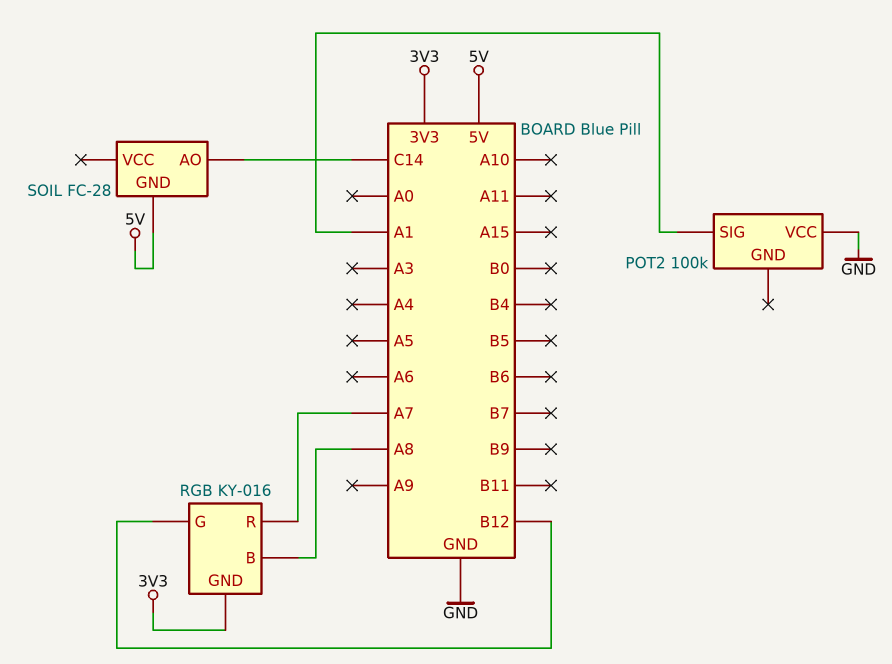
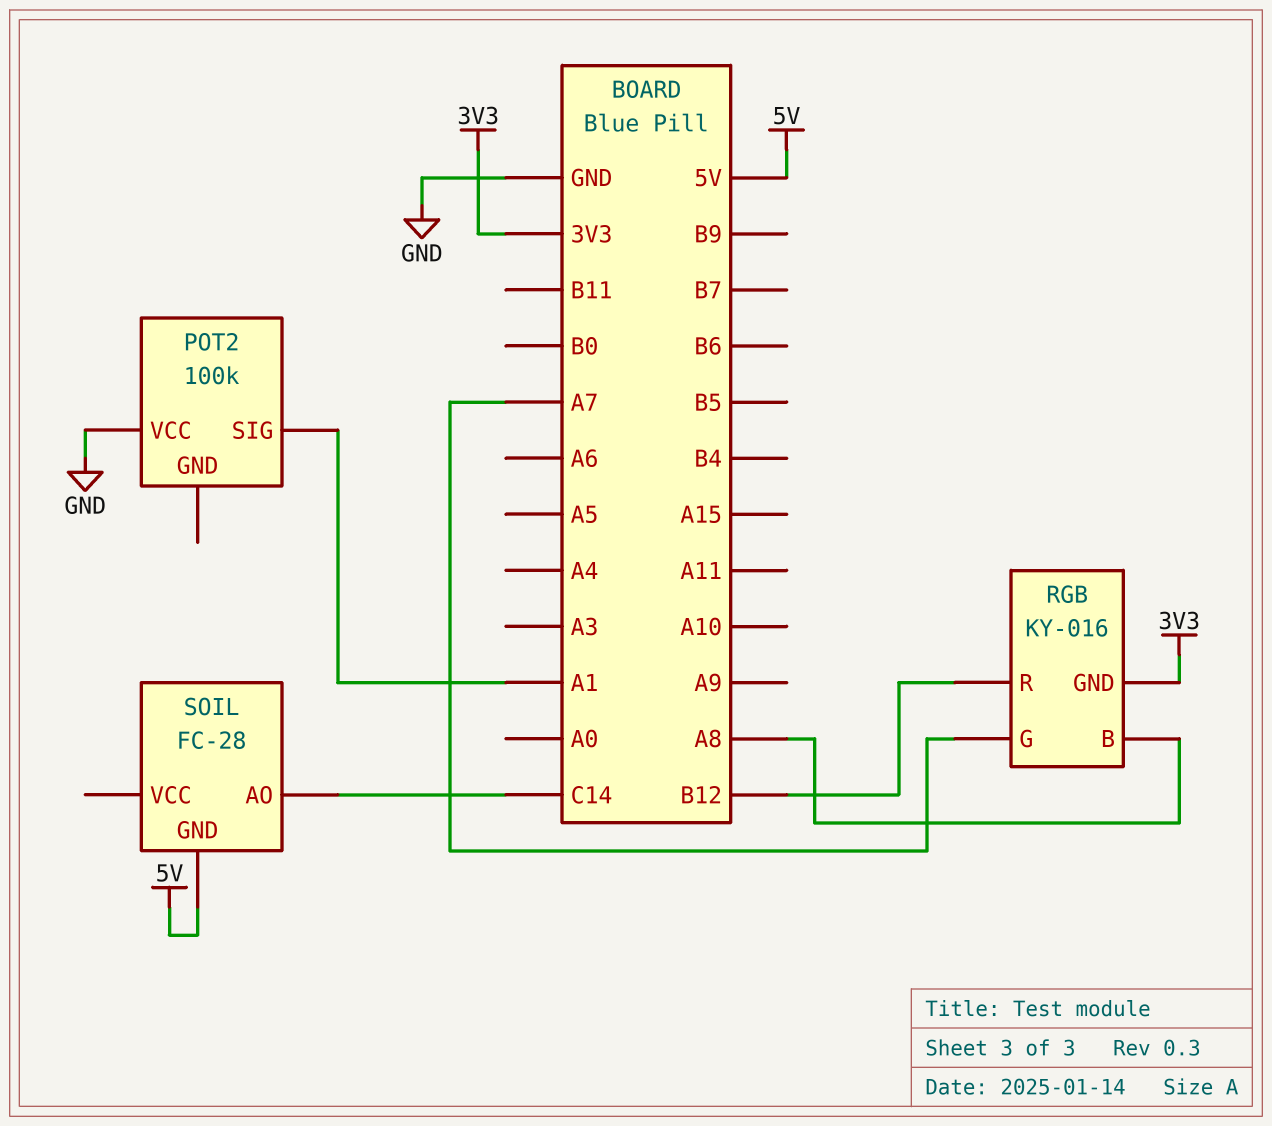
RGB pin G: B12 -> A7
RGB pin R: A7 -> B12

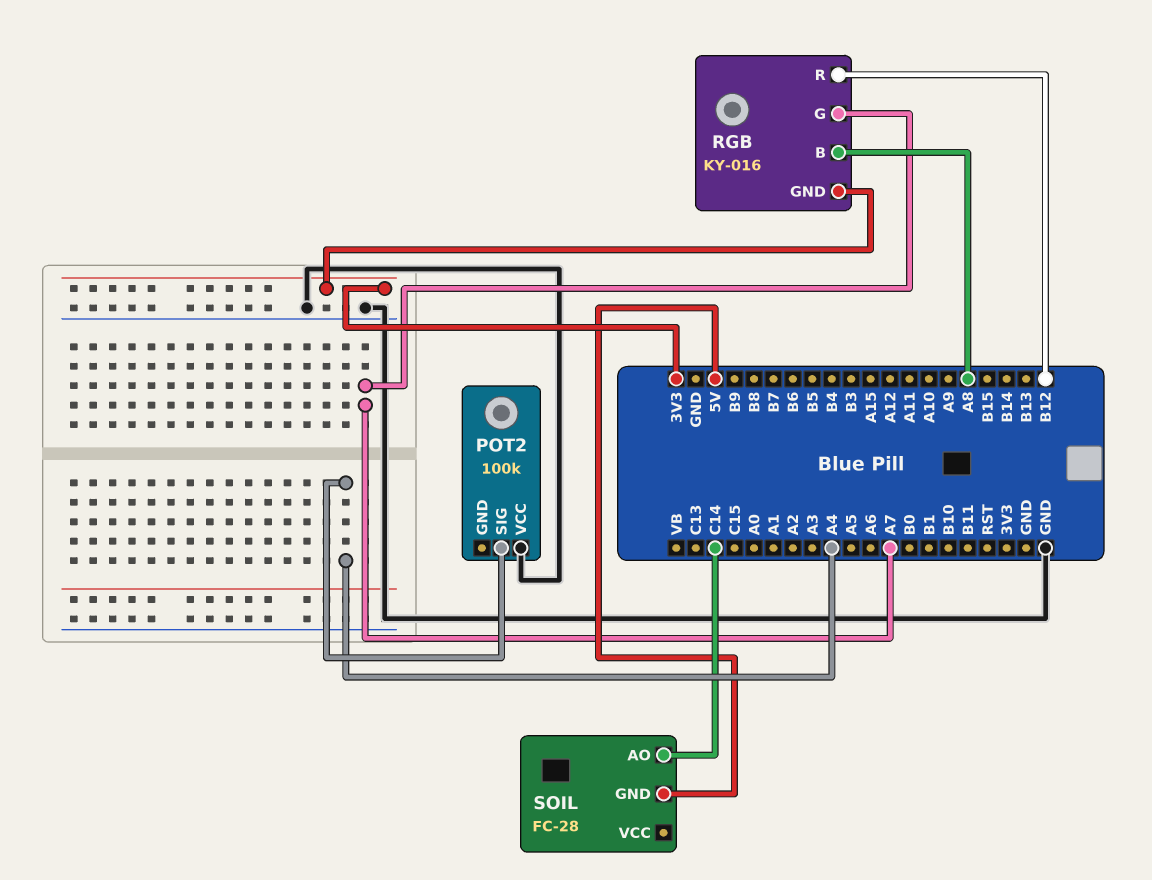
POT2 pin SIG: A1 -> A4

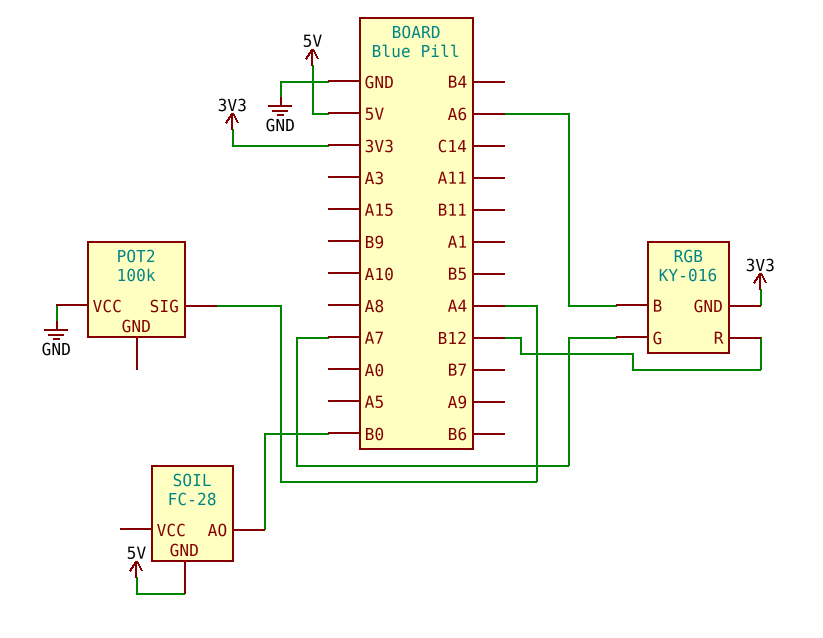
RGB pin B: A8 -> A6
SOIL pin AO: C14 -> B0

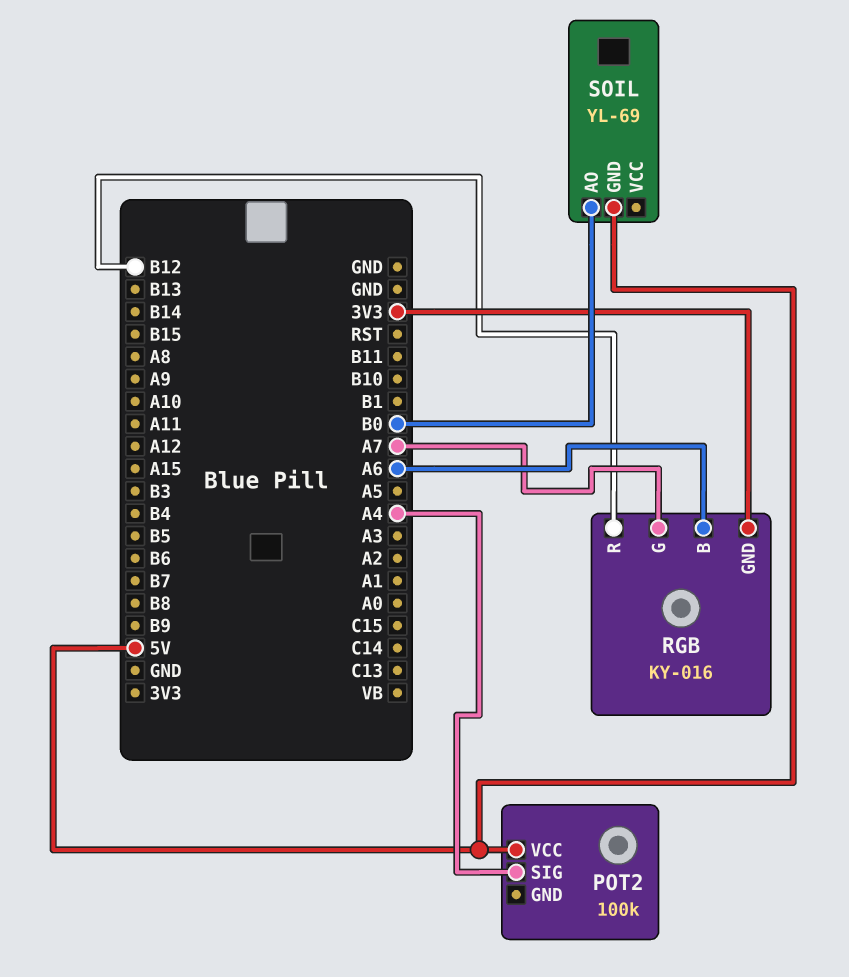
POT2 pin VCC: GND -> 5V
SOIL: FC-28 -> YL-69

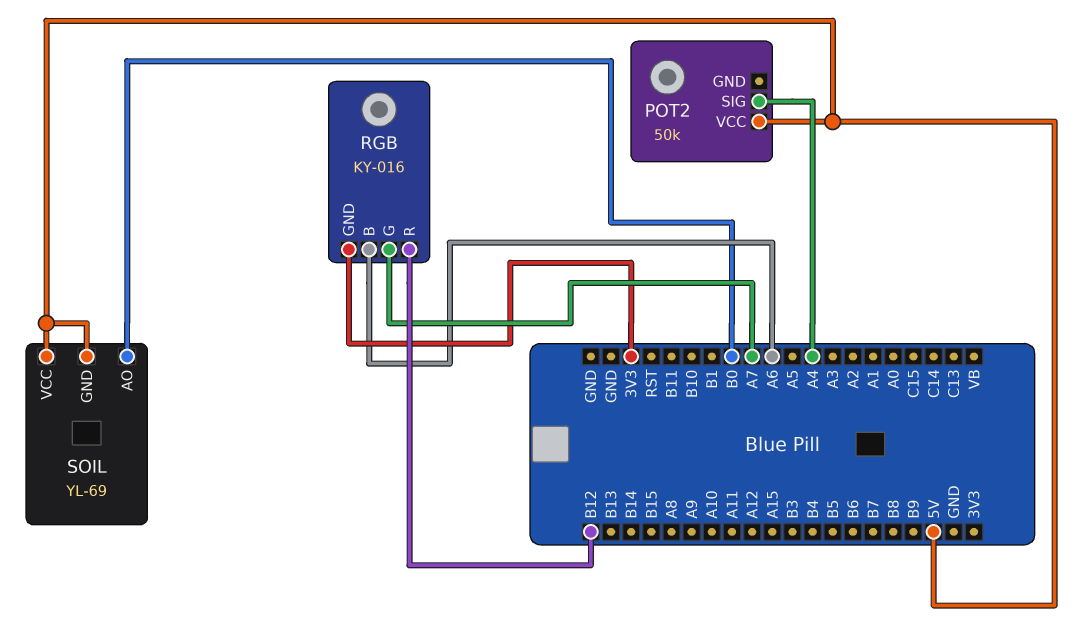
POT2: 100k -> 50k
SOIL pin VCC: none -> 5V

